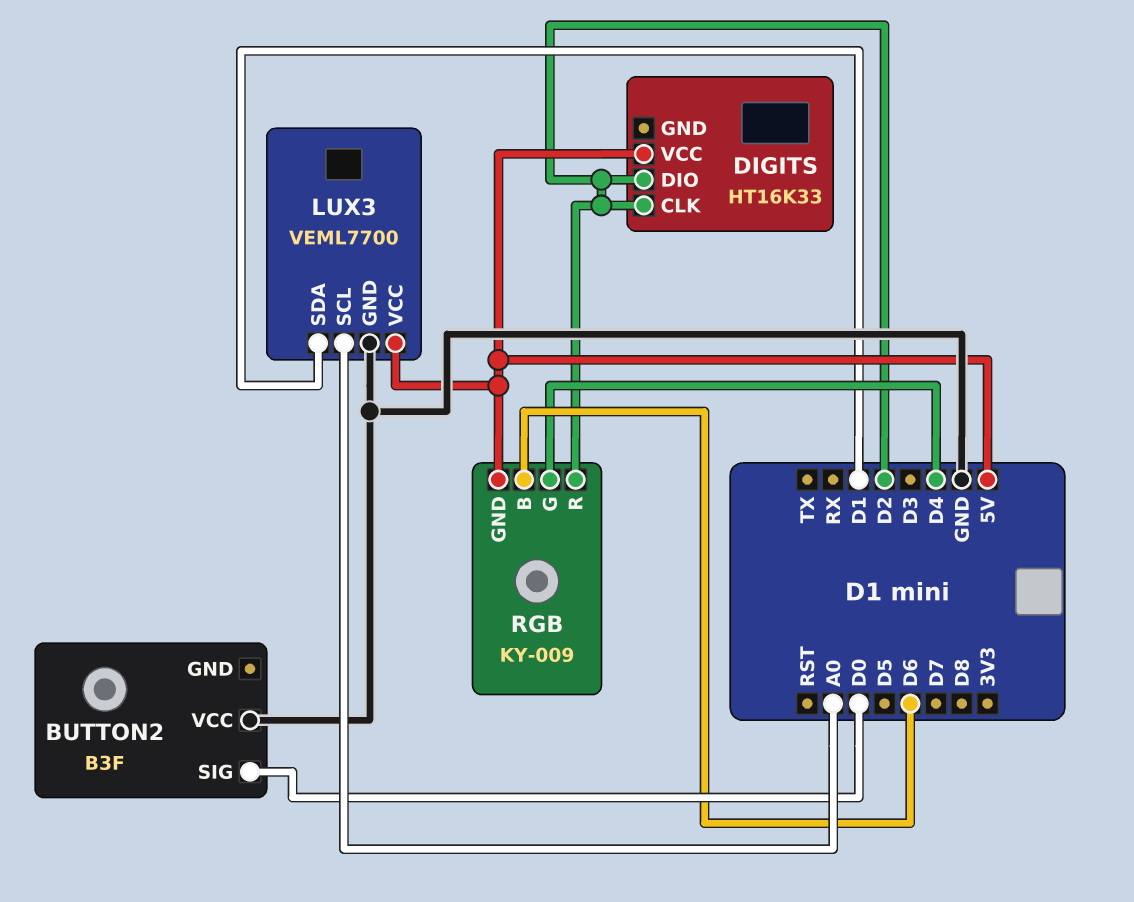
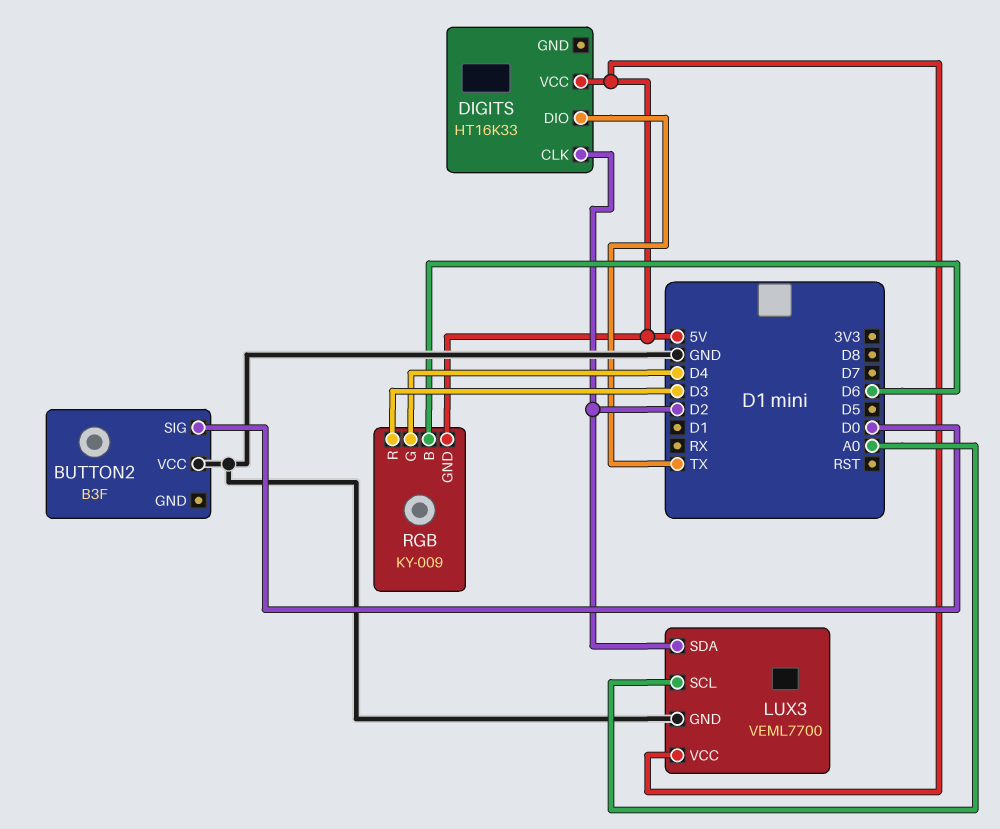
DIGITS pin DIO: D2 -> TX
LUX3 pin SDA: D1 -> D2
RGB pin R: D2 -> D3

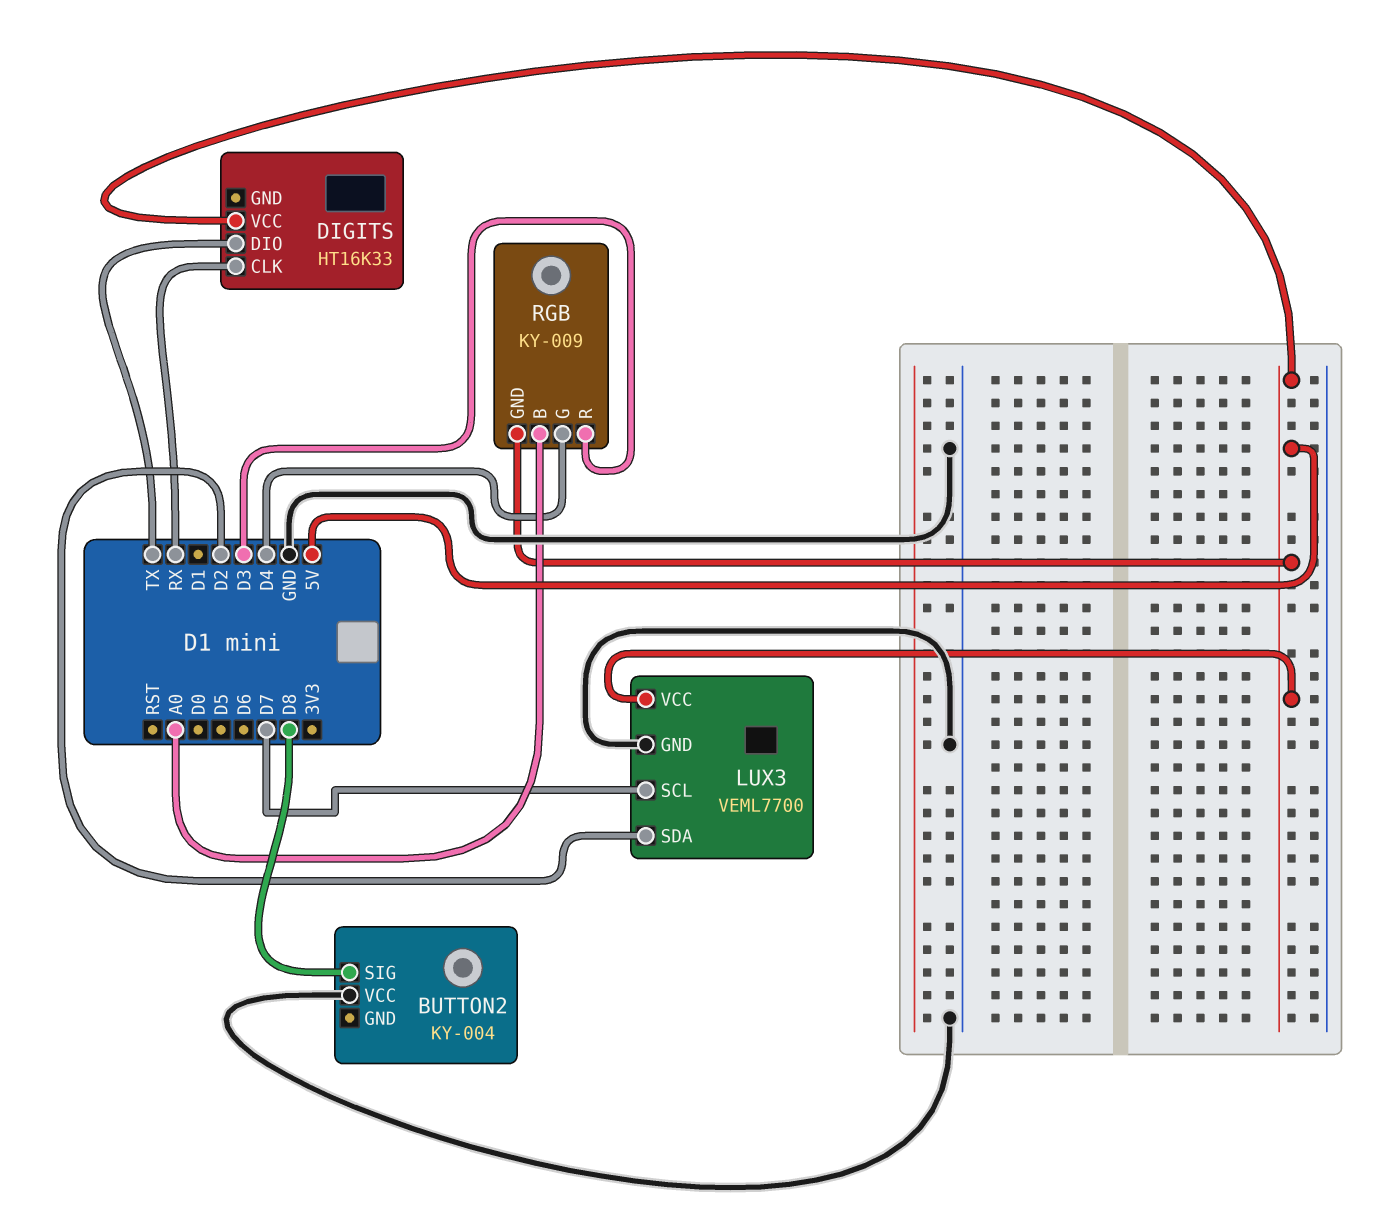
BUTTON2: B3F -> KY-004
BUTTON2 pin SIG: D0 -> D8
DIGITS pin CLK: D2 -> RX
LUX3 pin SCL: A0 -> D7
RGB pin B: D6 -> A0

